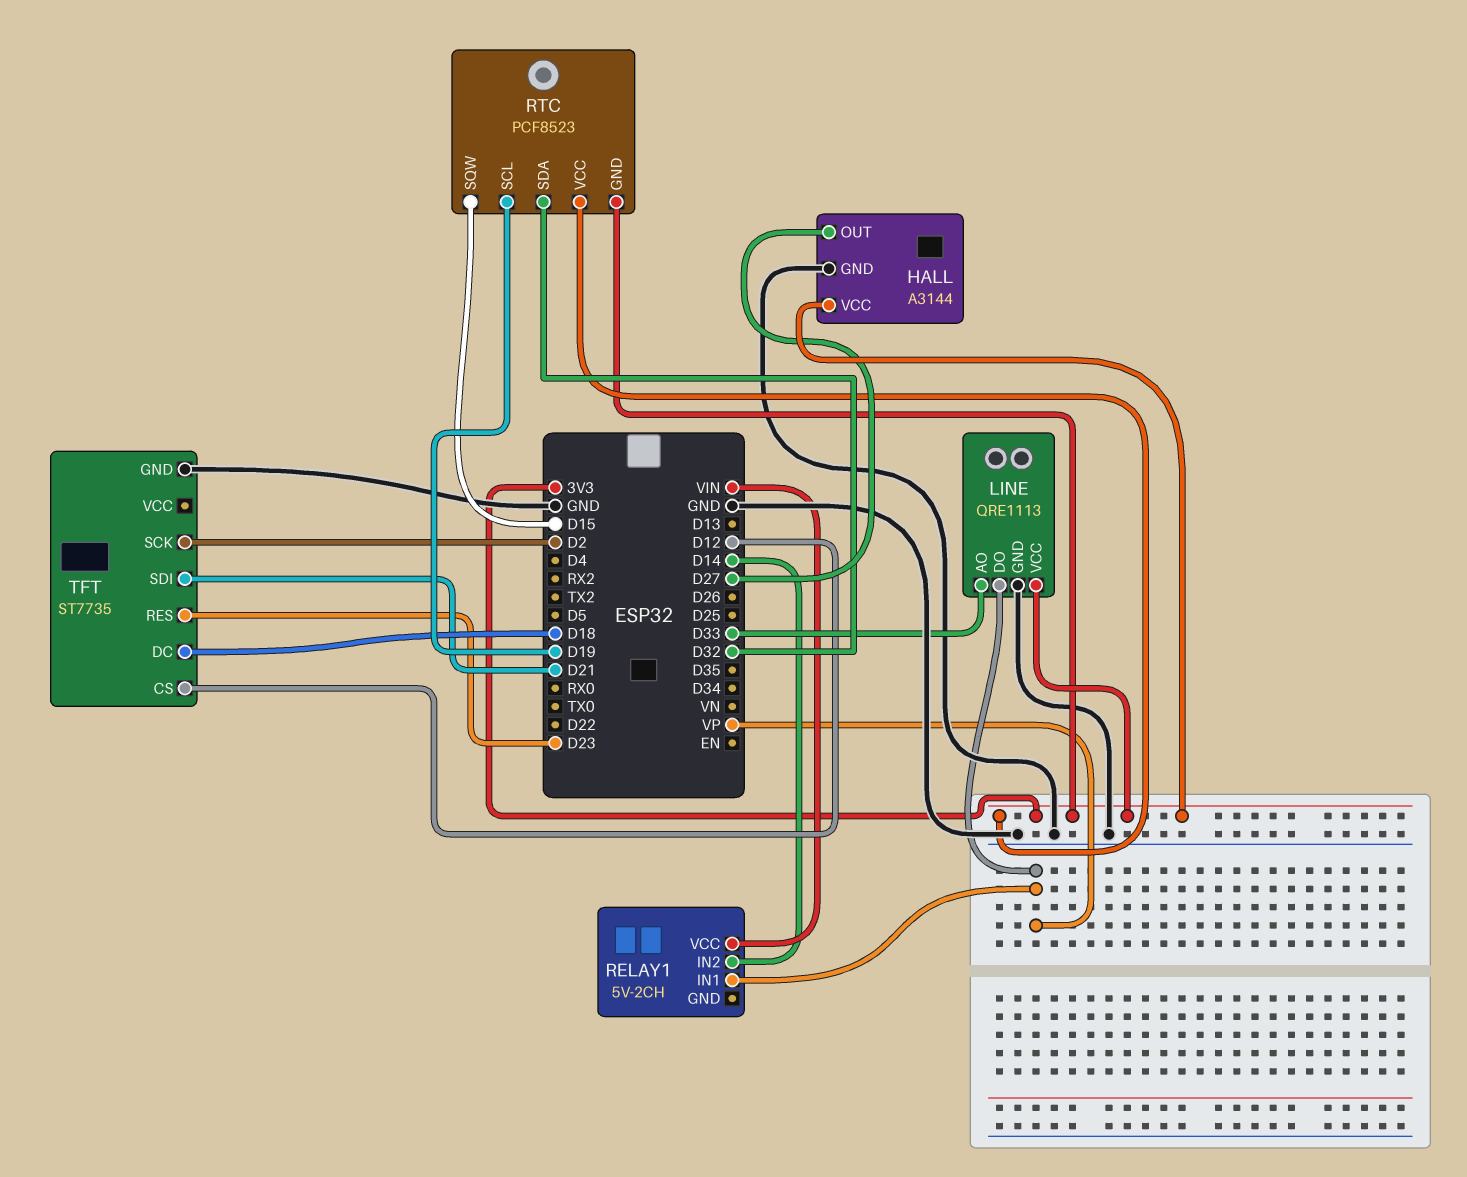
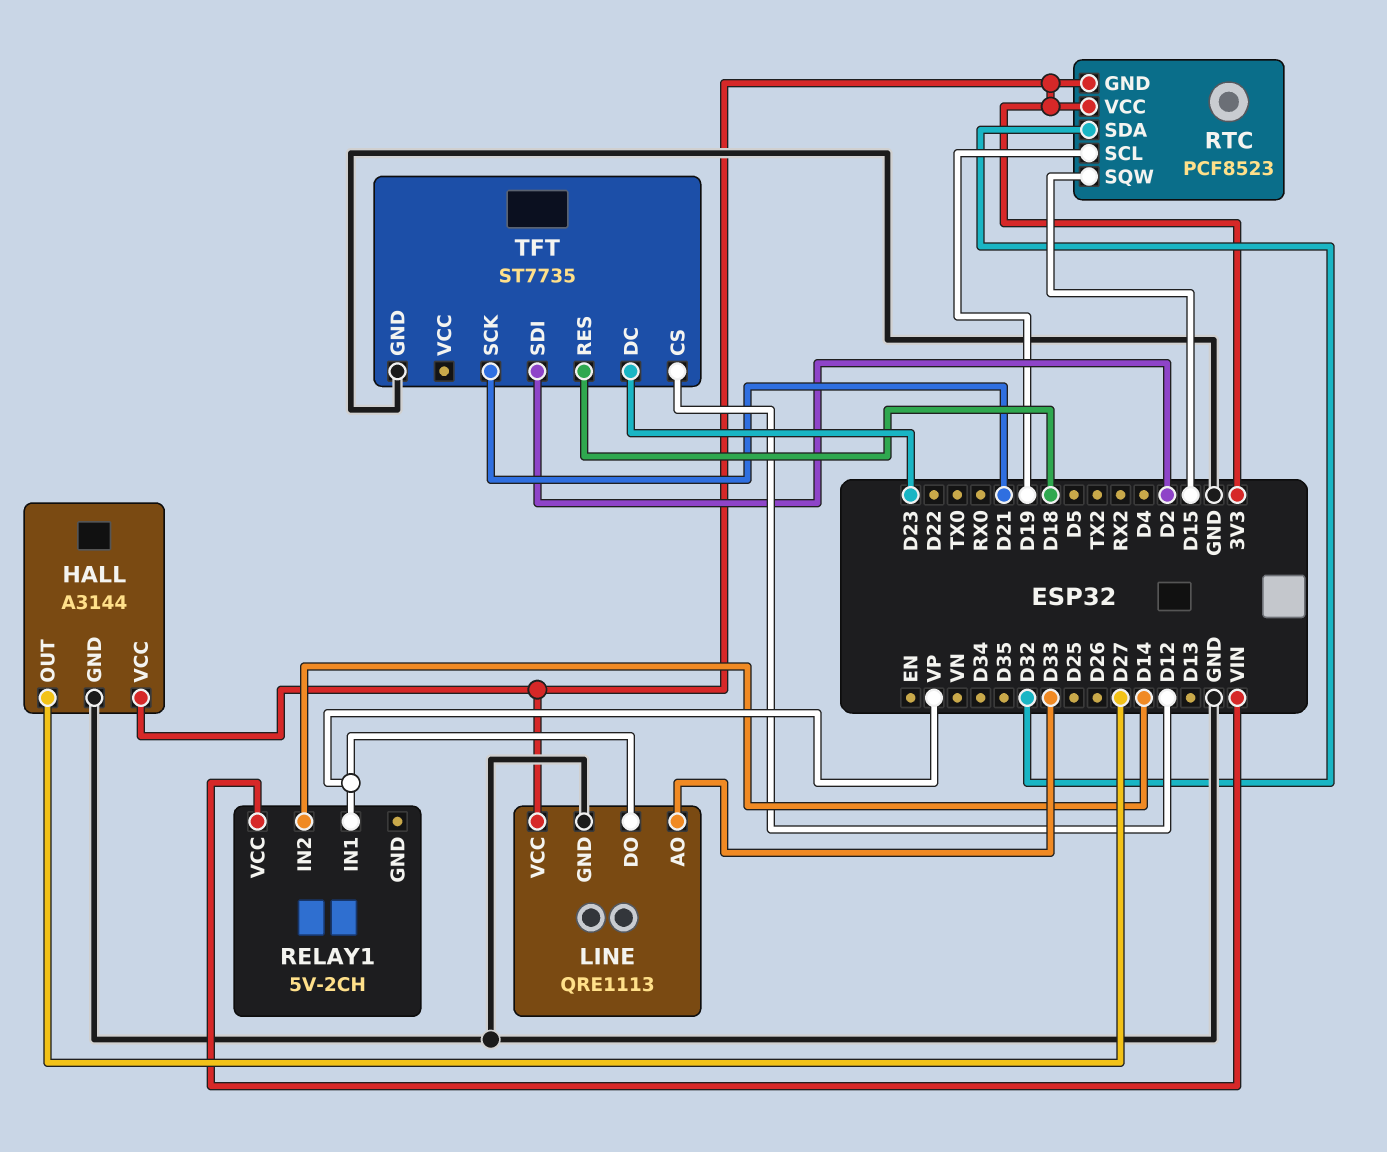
TFT pin DC: D18 -> D23
TFT pin RES: D23 -> D18
TFT pin SCK: D2 -> D21
TFT pin SDI: D21 -> D2

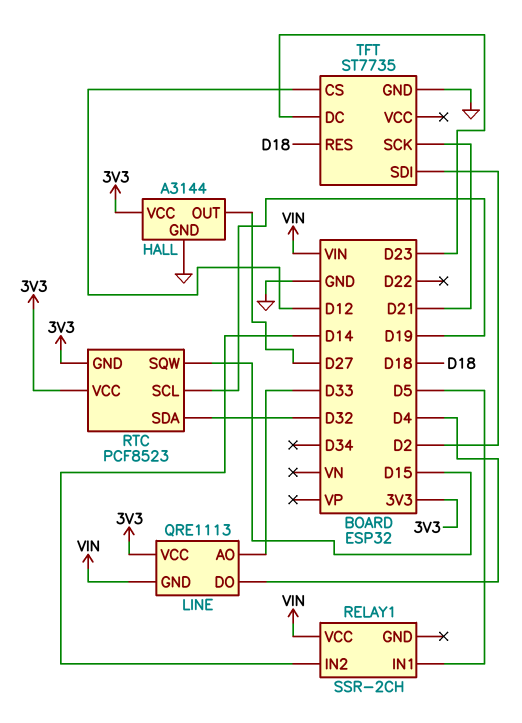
LINE pin DO: VP -> D4
LINE pin GND: GND -> VIN
RELAY1: 5V-2CH -> SSR-2CH
RELAY1 pin IN1: VP -> D5

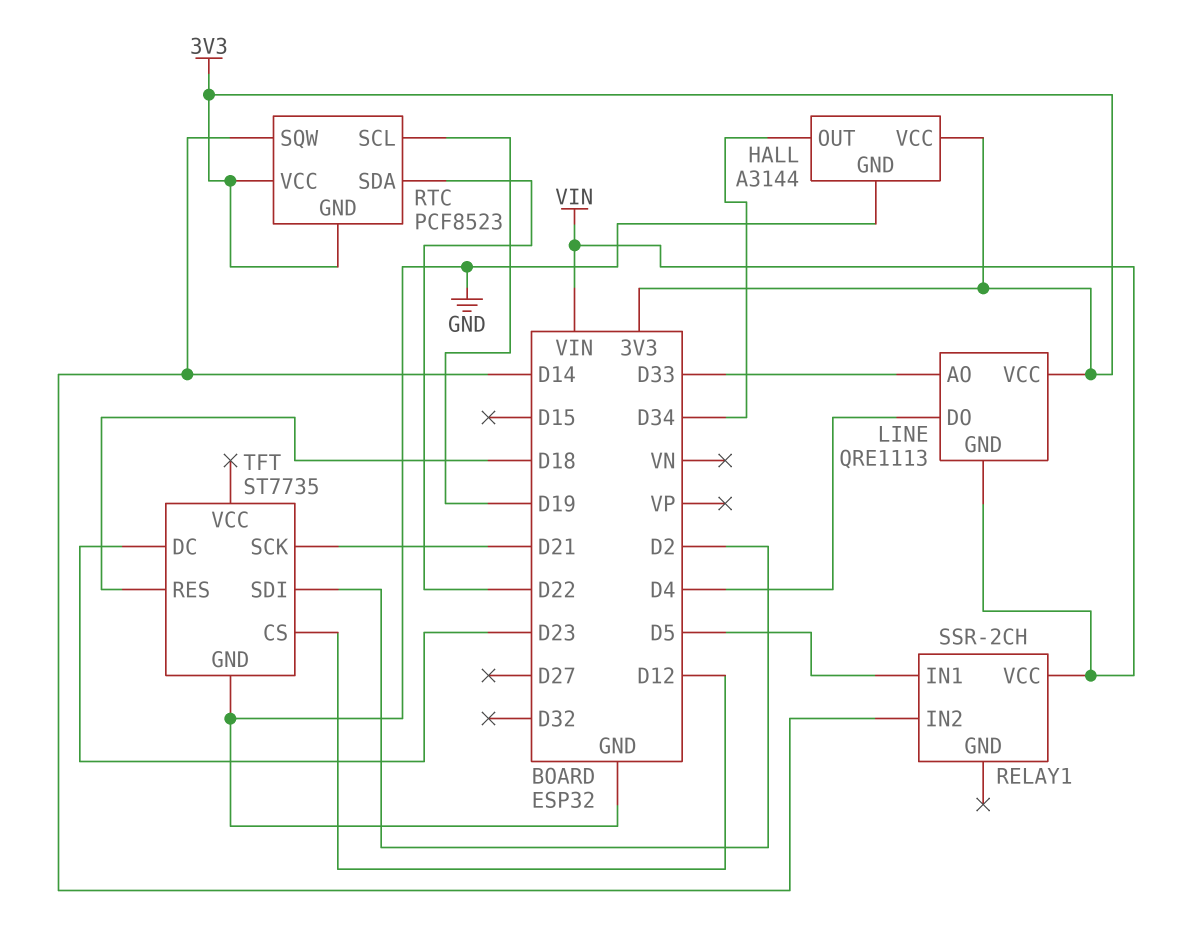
HALL pin OUT: D27 -> D34
RTC pin SDA: D32 -> D22
RTC pin SQW: D15 -> D14

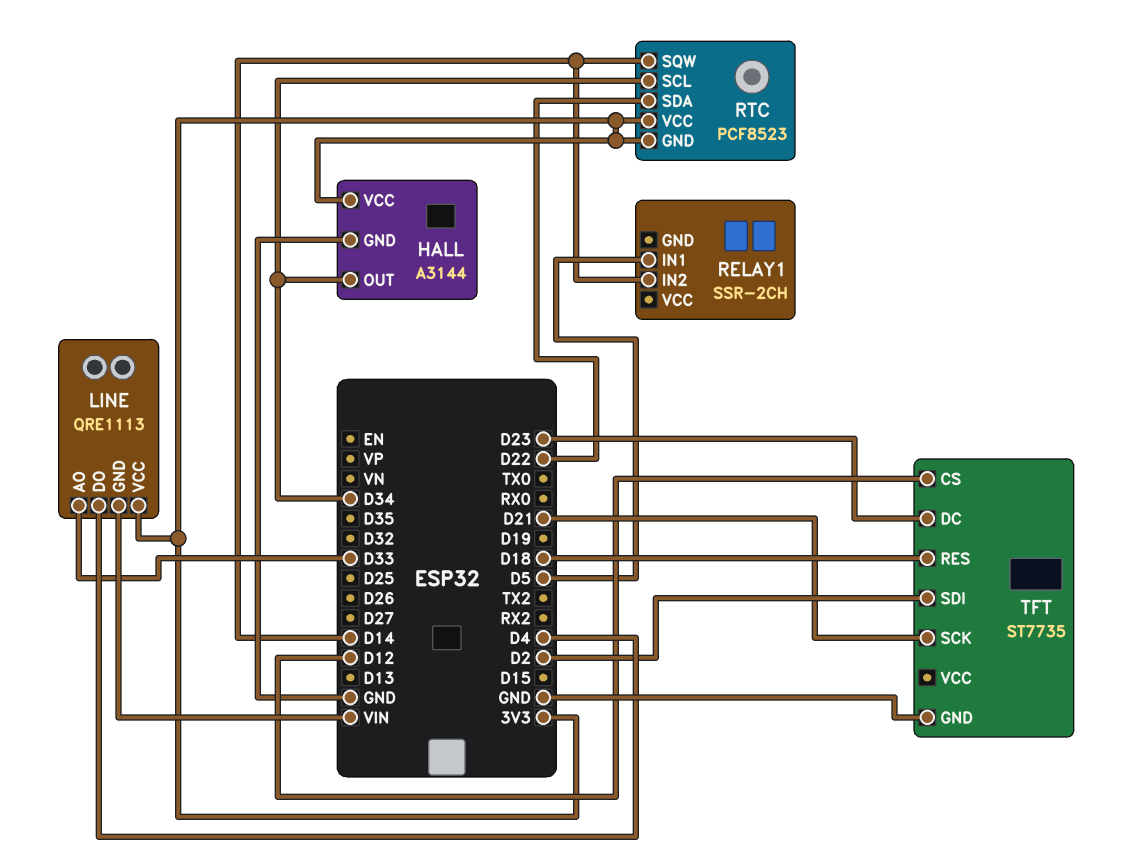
RELAY1 pin VCC: VIN -> none
RTC pin SCL: D19 -> D34

